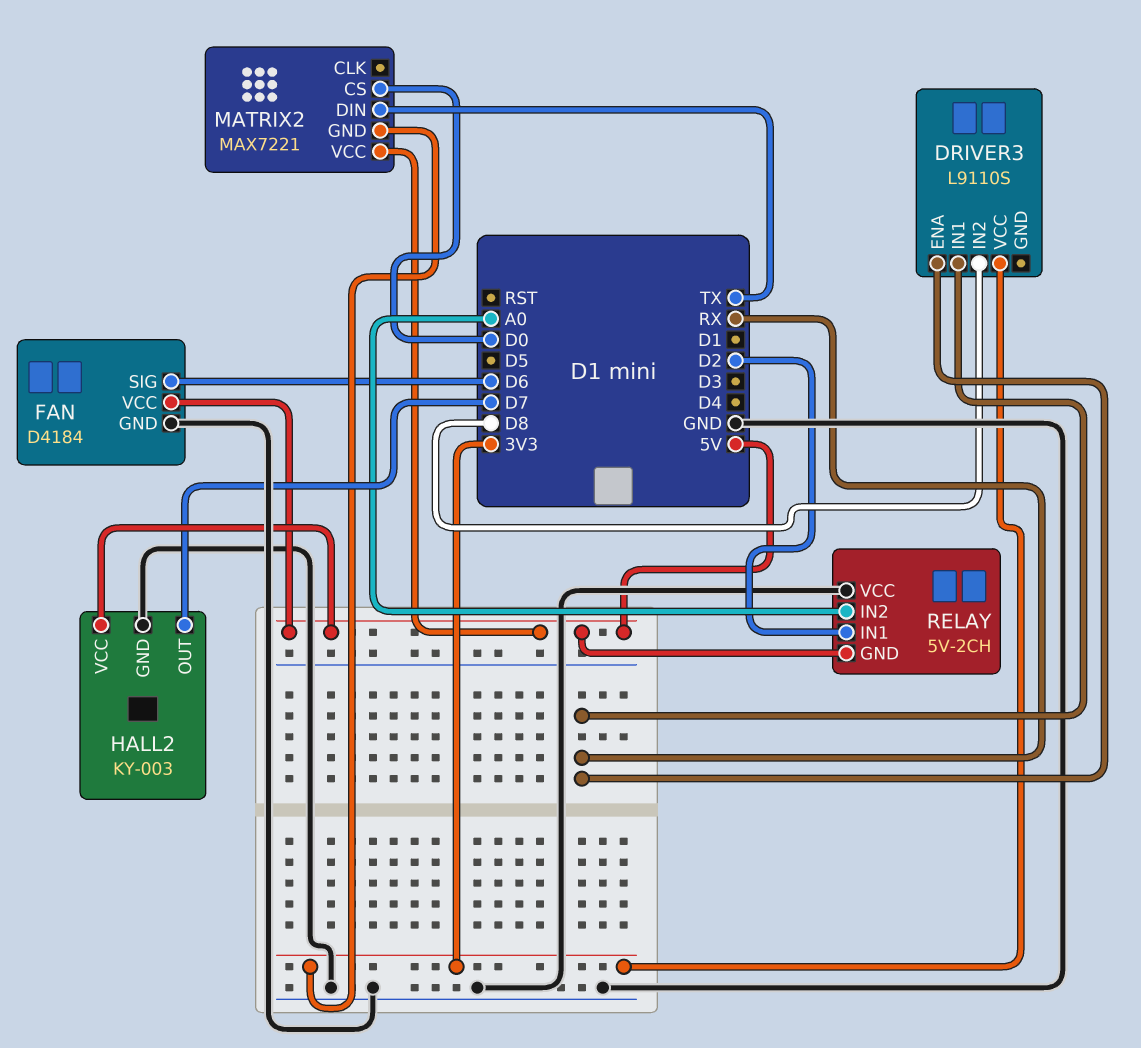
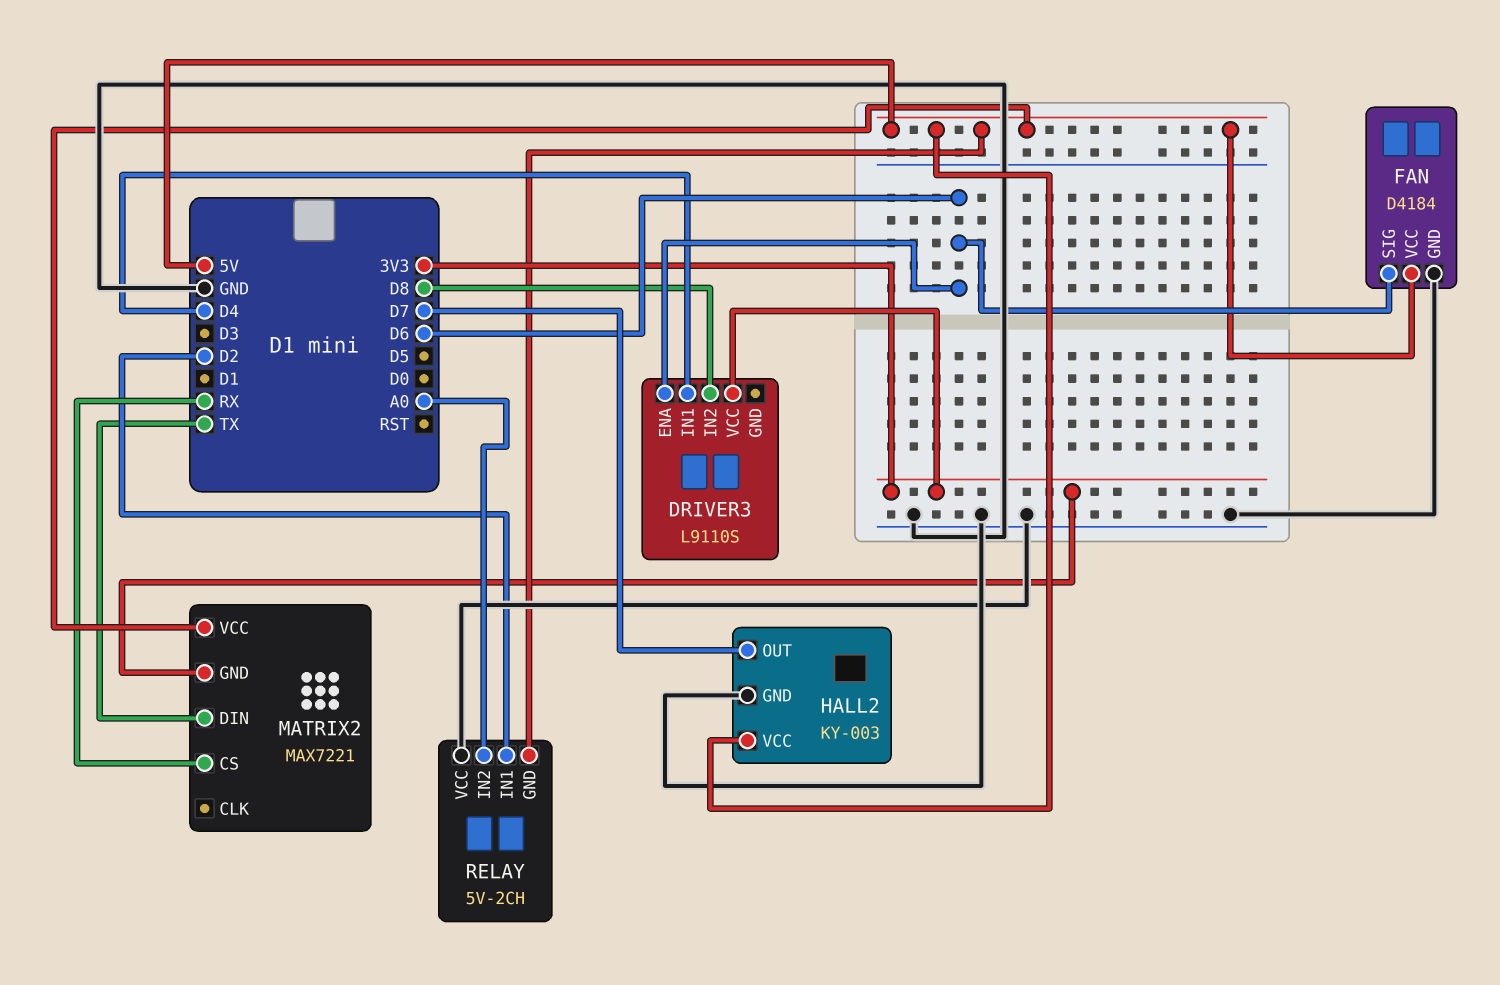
DRIVER3 pin ENA: RX -> D6
DRIVER3 pin IN1: RX -> D4
MATRIX2 pin CS: D0 -> RX

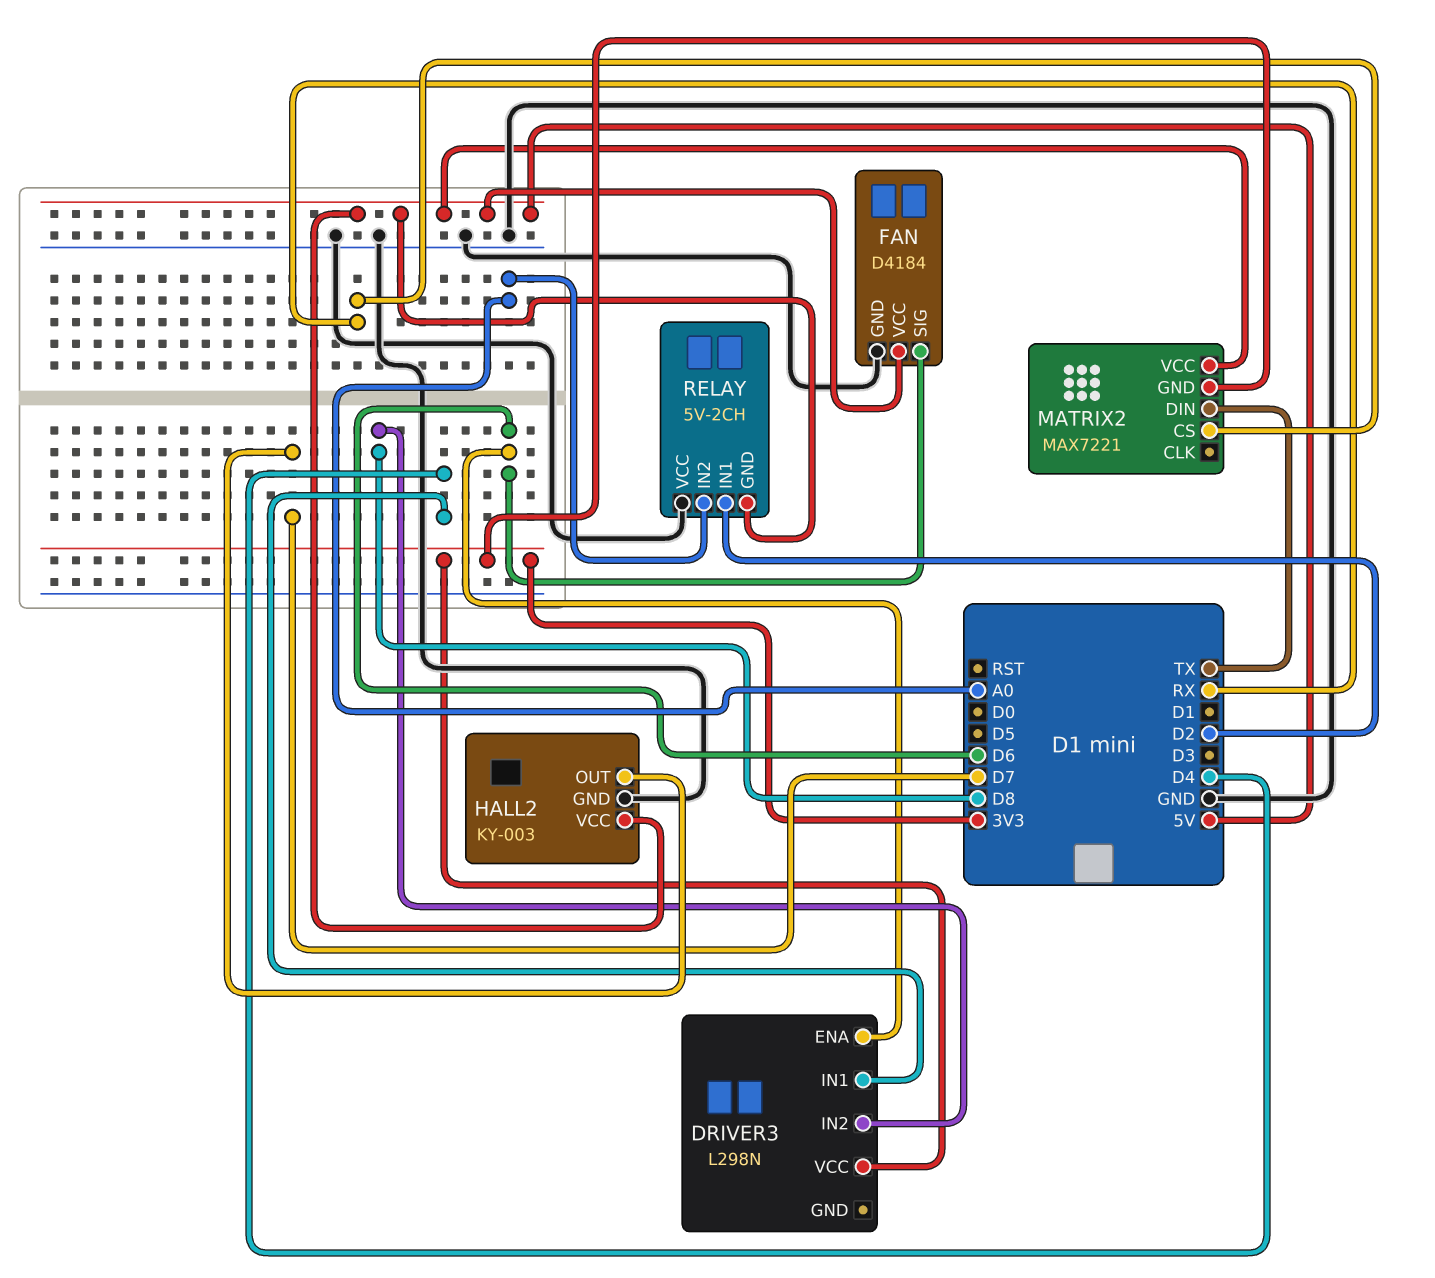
DRIVER3: L9110S -> L298N

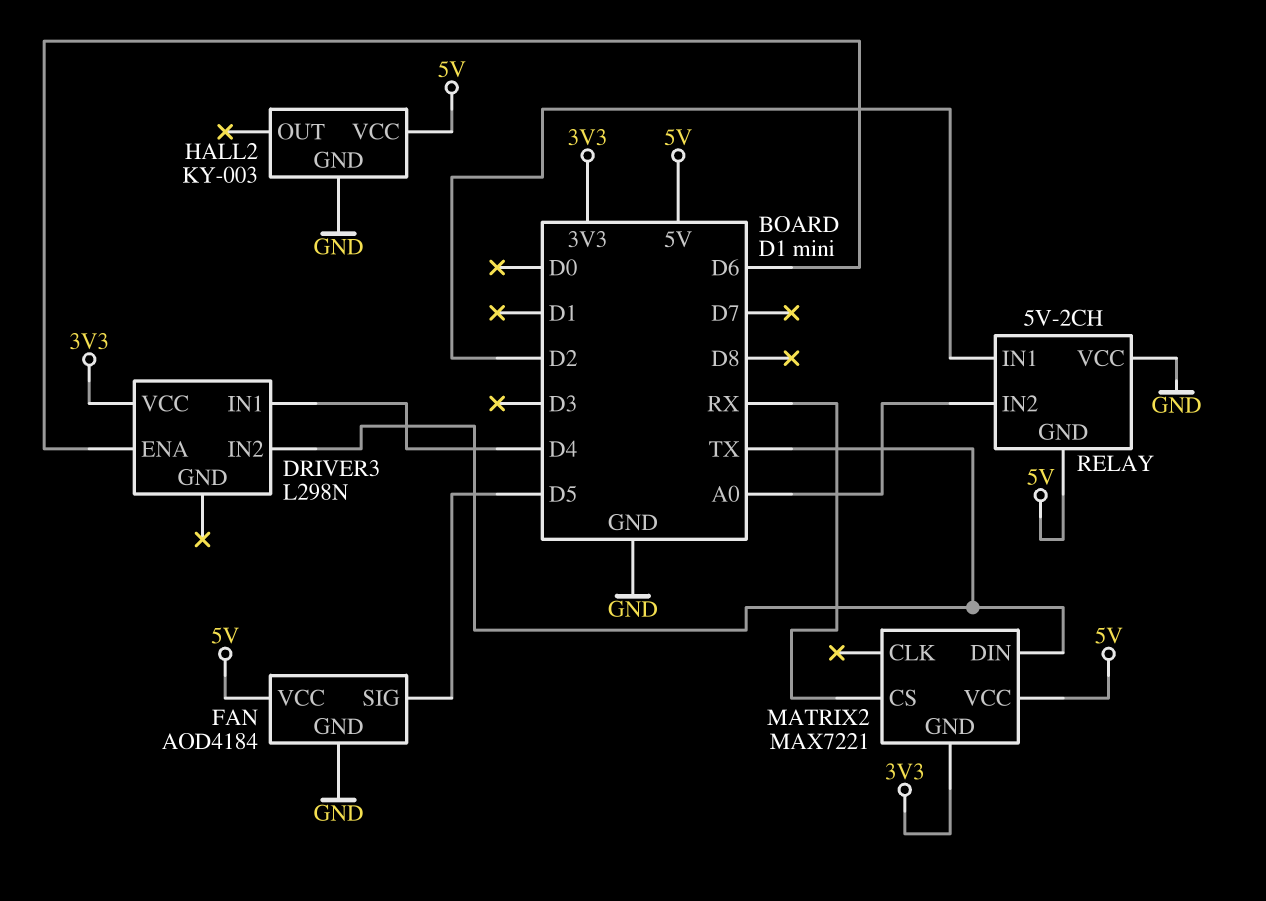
DRIVER3 pin IN2: D8 -> TX
FAN: D4184 -> AOD4184
FAN pin SIG: D6 -> D5
HALL2 pin OUT: D7 -> none

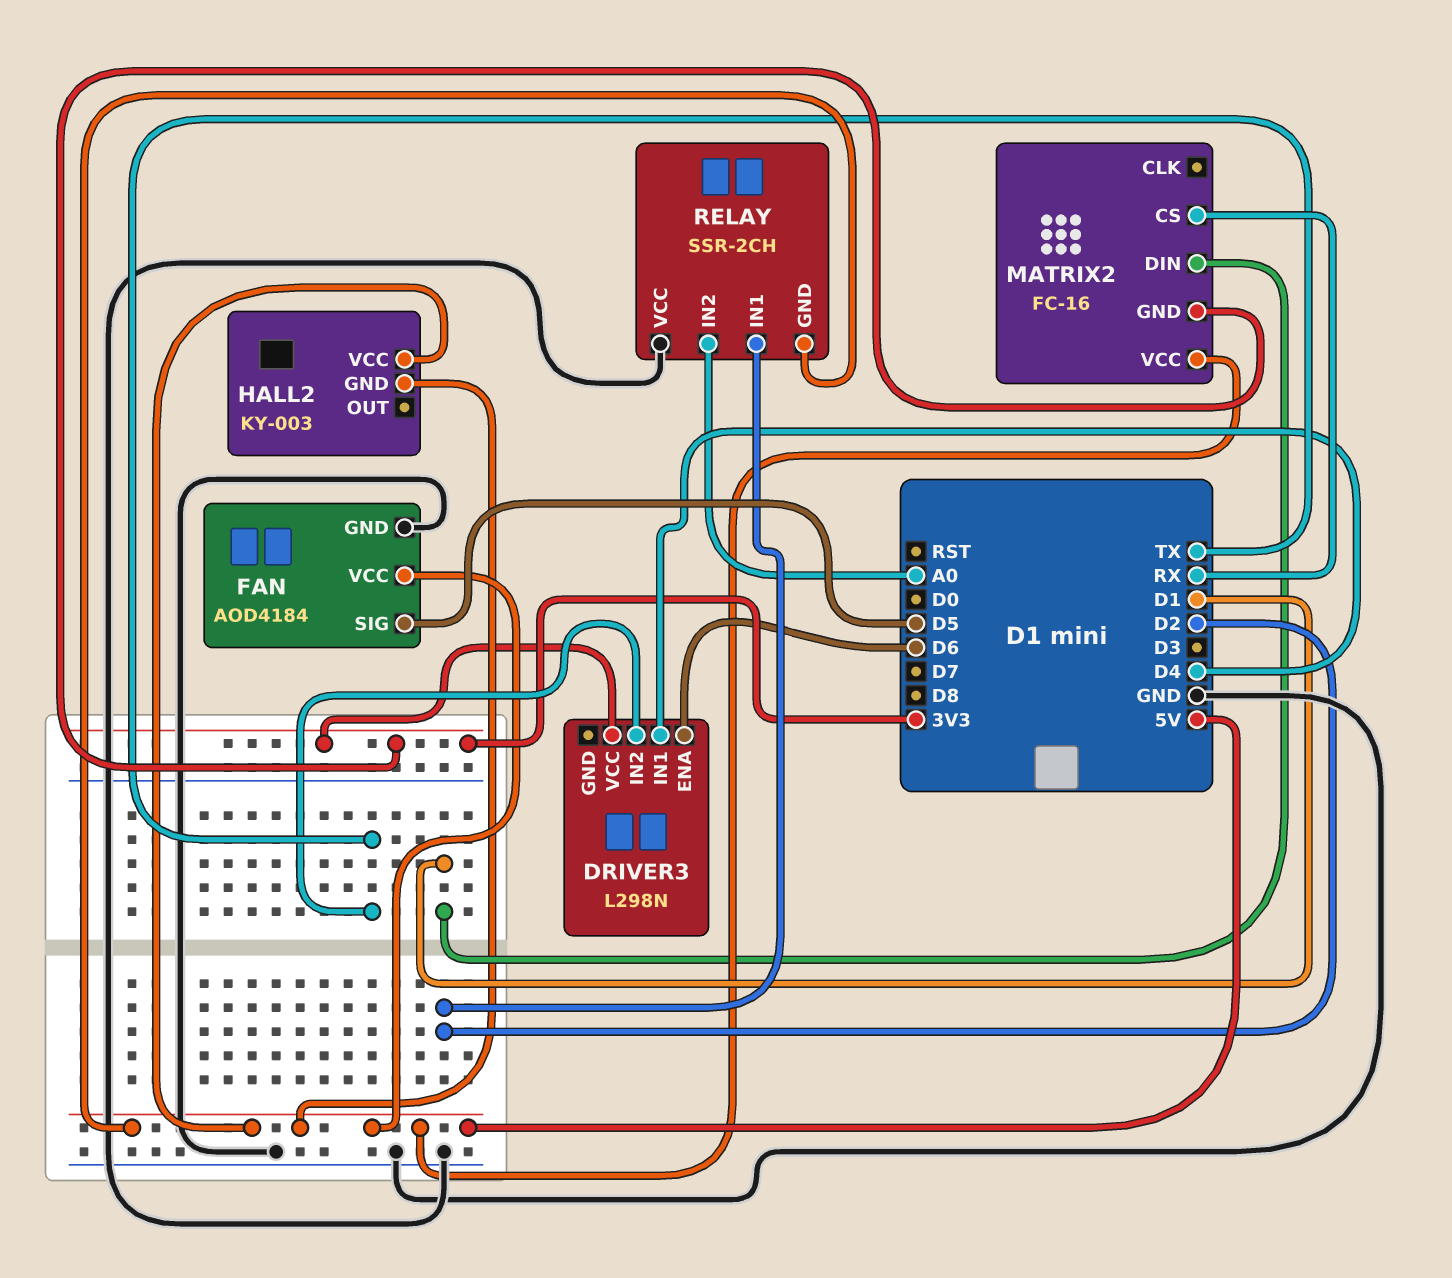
HALL2 pin GND: GND -> 5V
MATRIX2: MAX7221 -> FC-16
MATRIX2 pin DIN: TX -> D1
RELAY: 5V-2CH -> SSR-2CH

